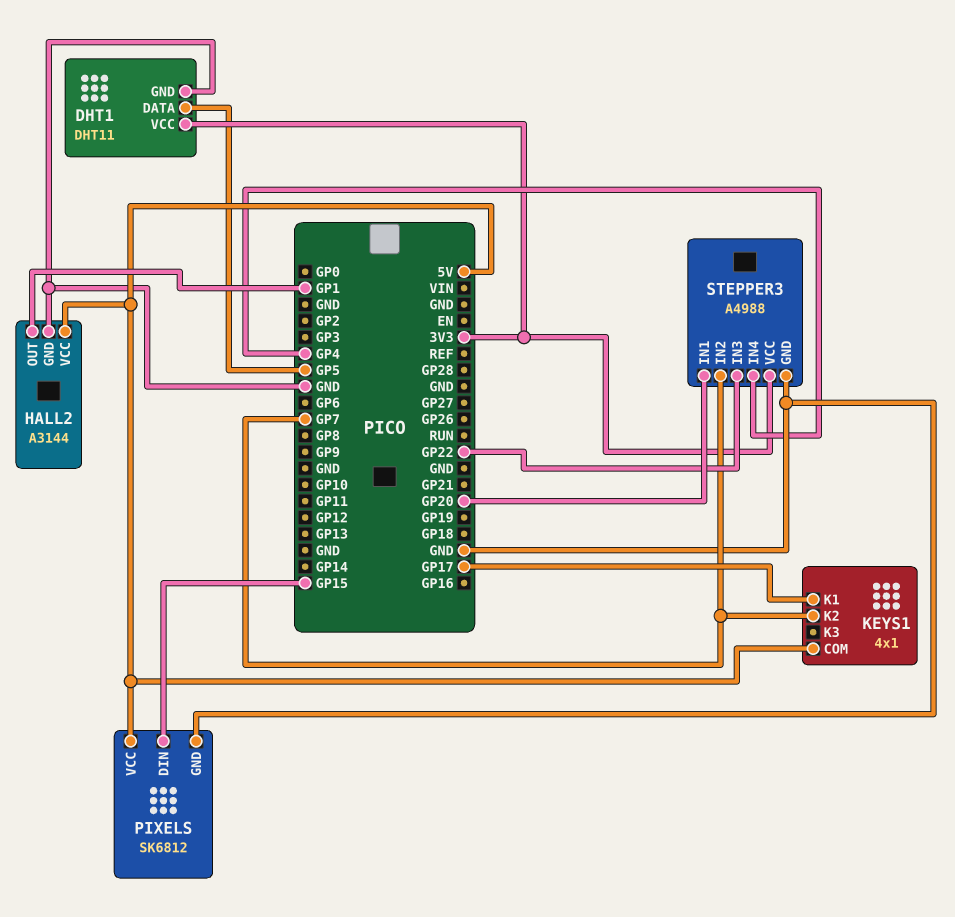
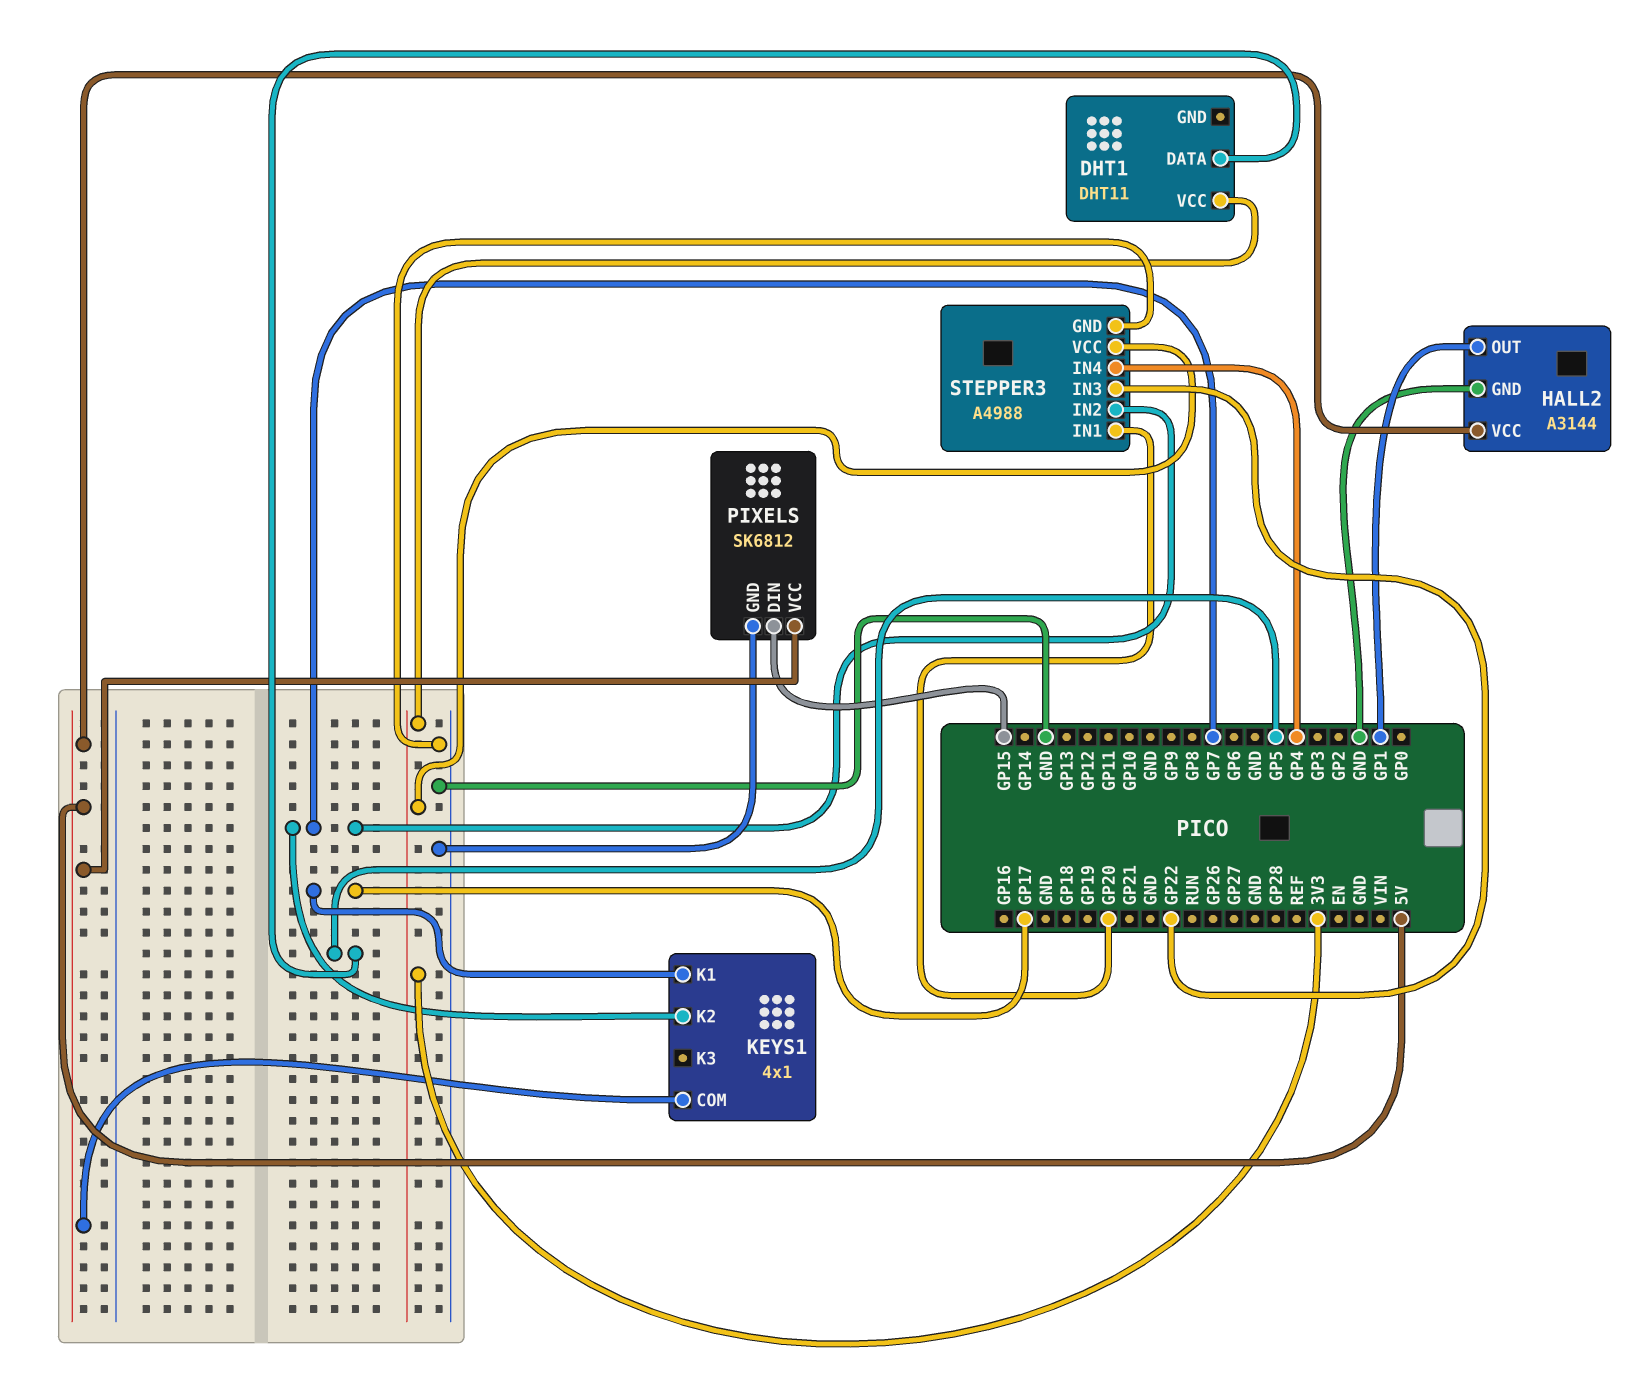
DHT1 pin GND: GND -> none

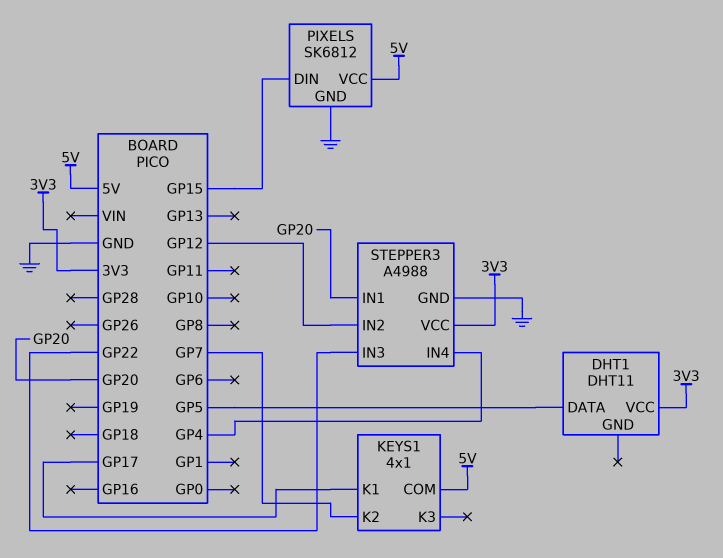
HALL2: A3144 -> none
HALL2 pin GND: GND -> none
HALL2 pin OUT: GP1 -> none
HALL2 pin VCC: 5V -> none
STEPPER3 pin IN2: GP7 -> GP12

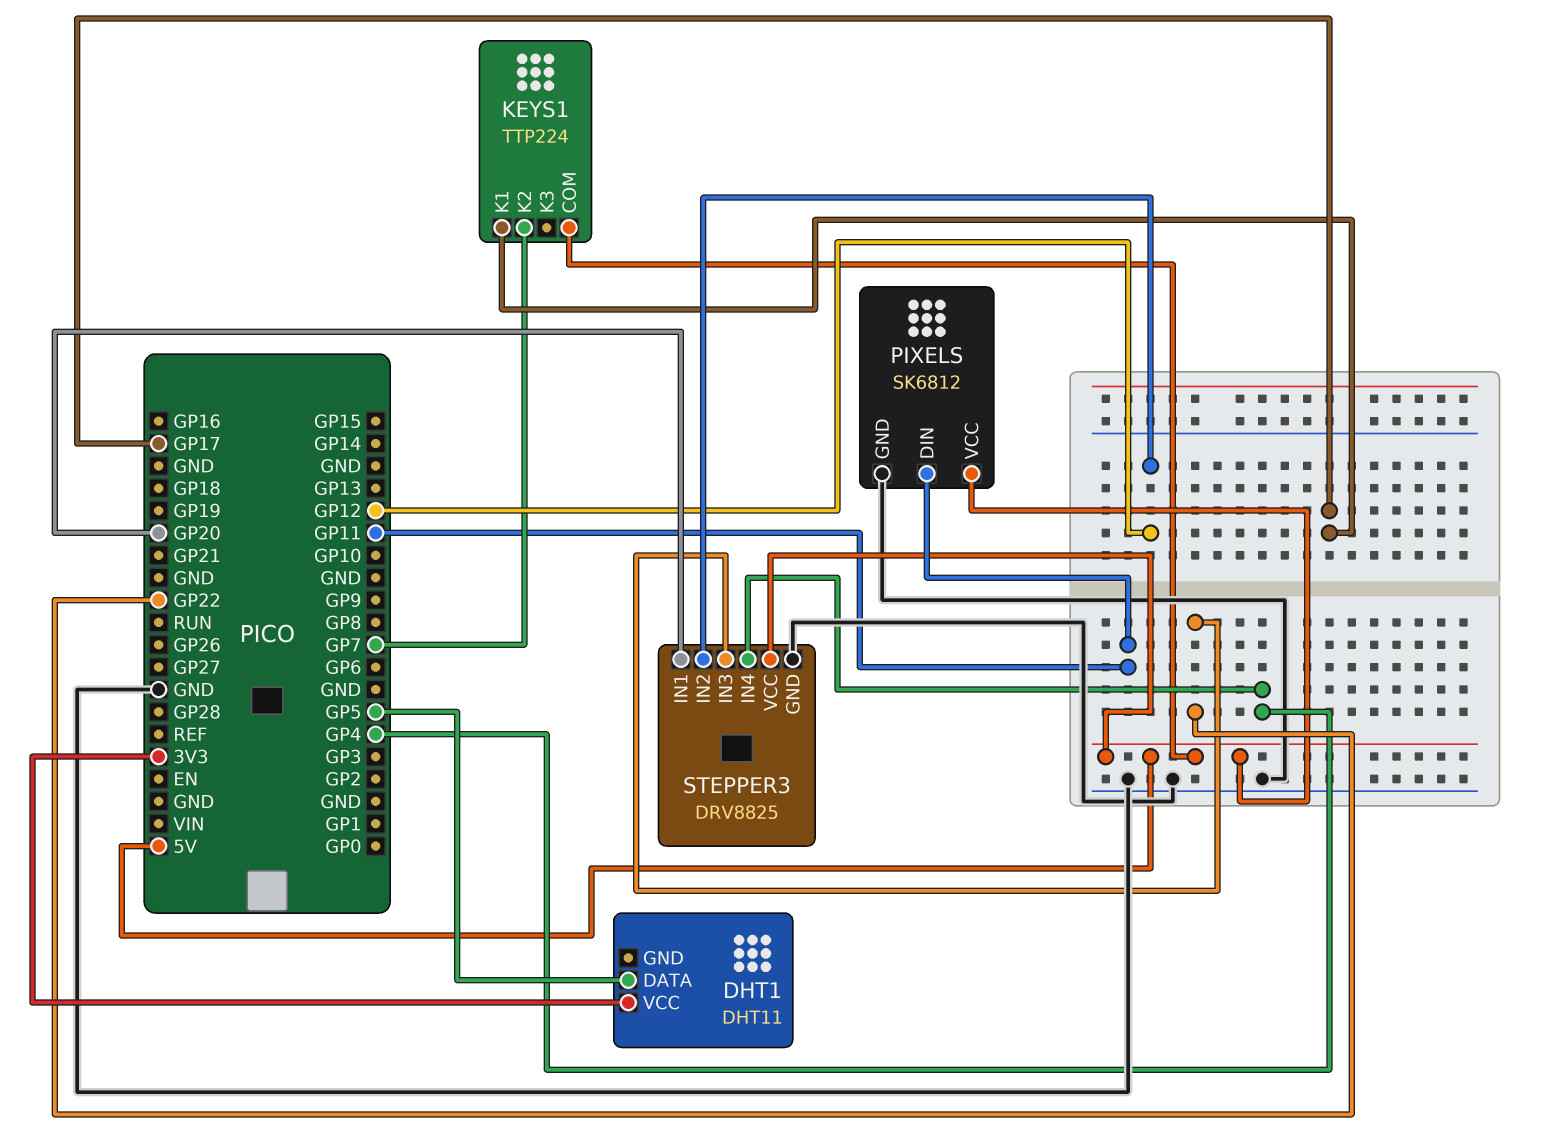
KEYS1: 4x1 -> TTP224
PIXELS pin DIN: GP15 -> GP11
STEPPER3: A4988 -> DRV8825
STEPPER3 pin VCC: 3V3 -> 5V

